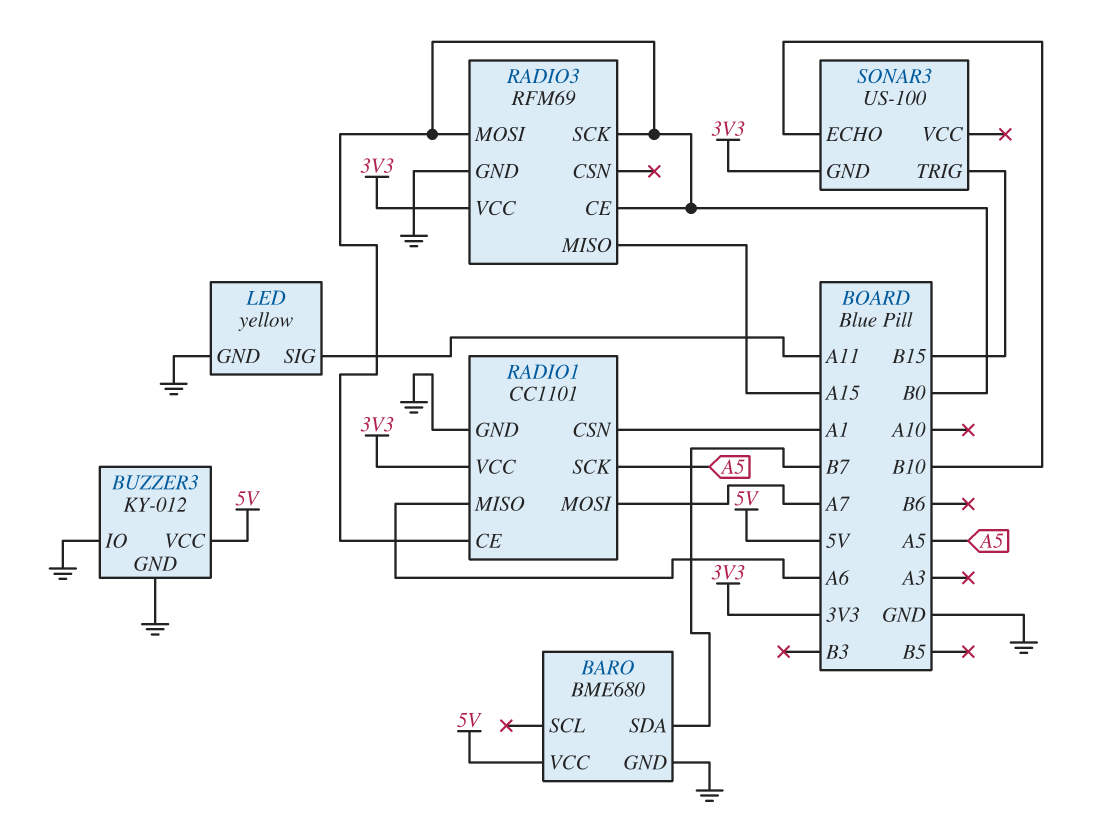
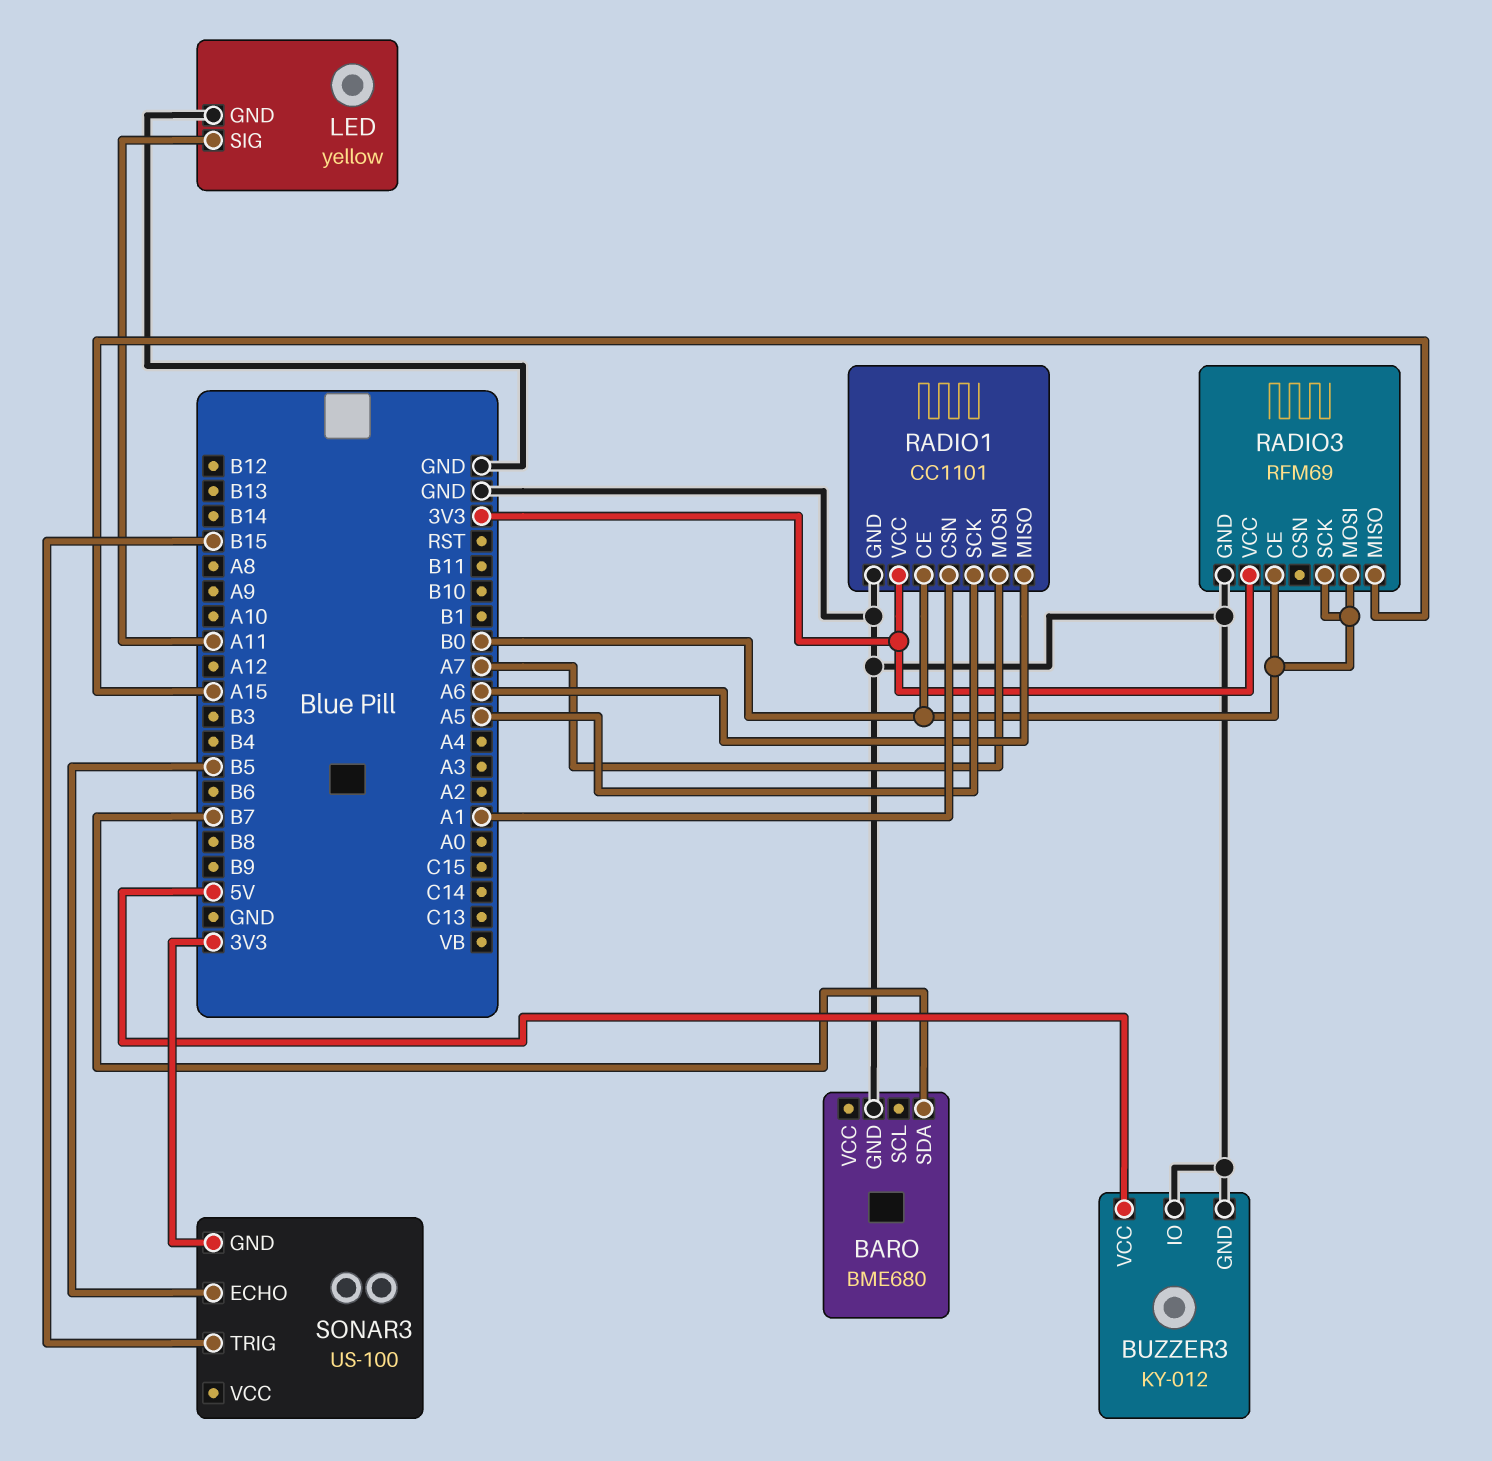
BARO pin VCC: 5V -> none
SONAR3 pin ECHO: B10 -> B5

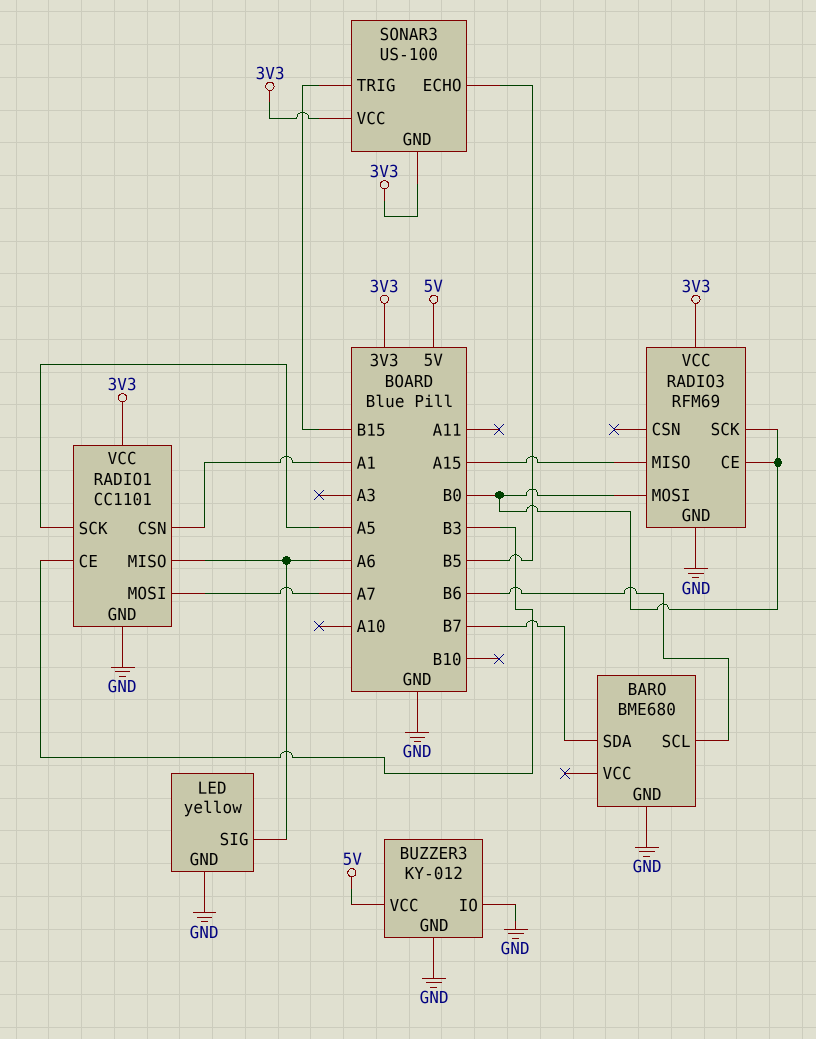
BARO pin SCL: none -> B6
LED pin SIG: A11 -> A6
RADIO1 pin CE: B0 -> B3
SONAR3 pin VCC: none -> 3V3

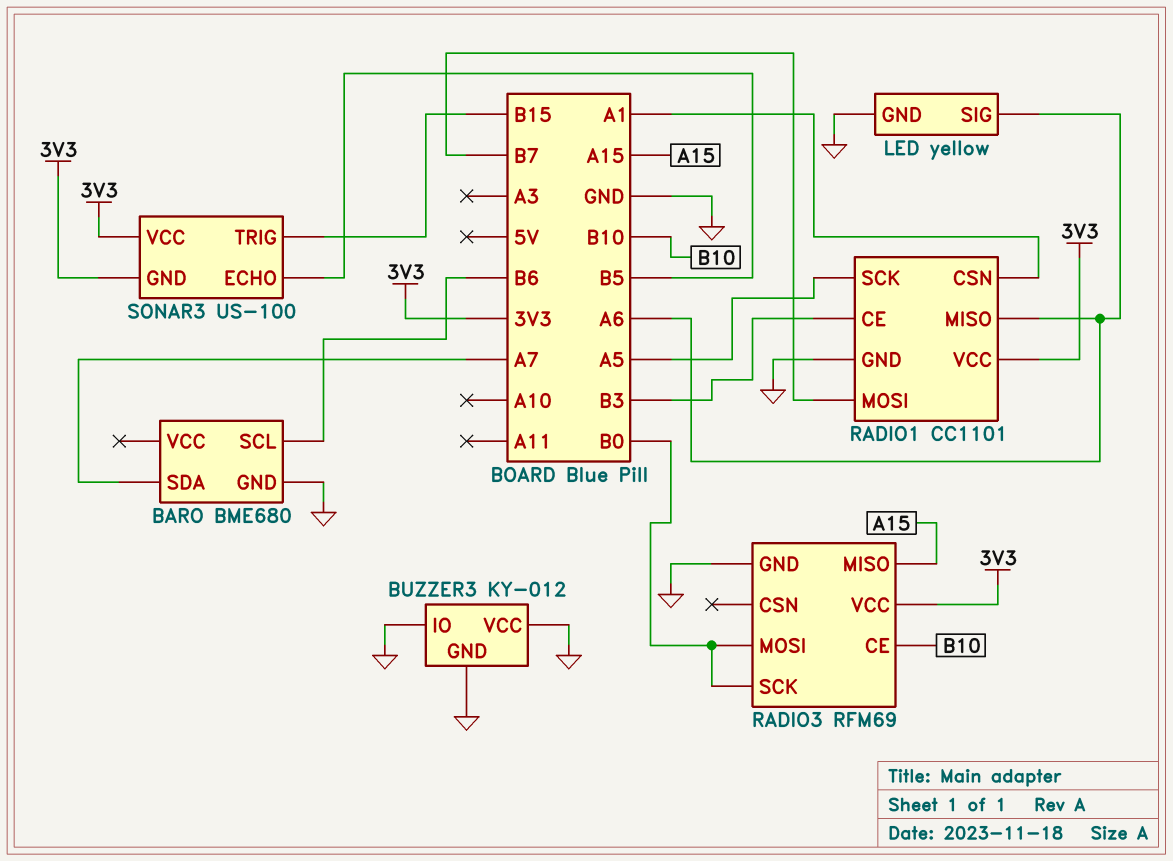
BARO pin SDA: B7 -> A7
BUZZER3 pin VCC: 5V -> GND
RADIO1 pin MOSI: A7 -> B7
RADIO3 pin CE: B0 -> B10

